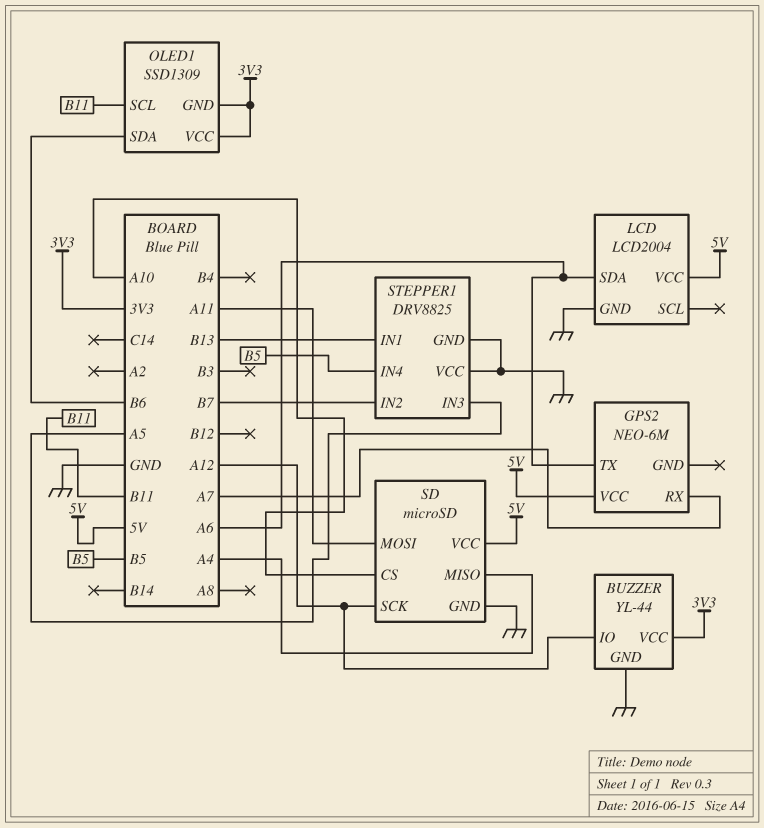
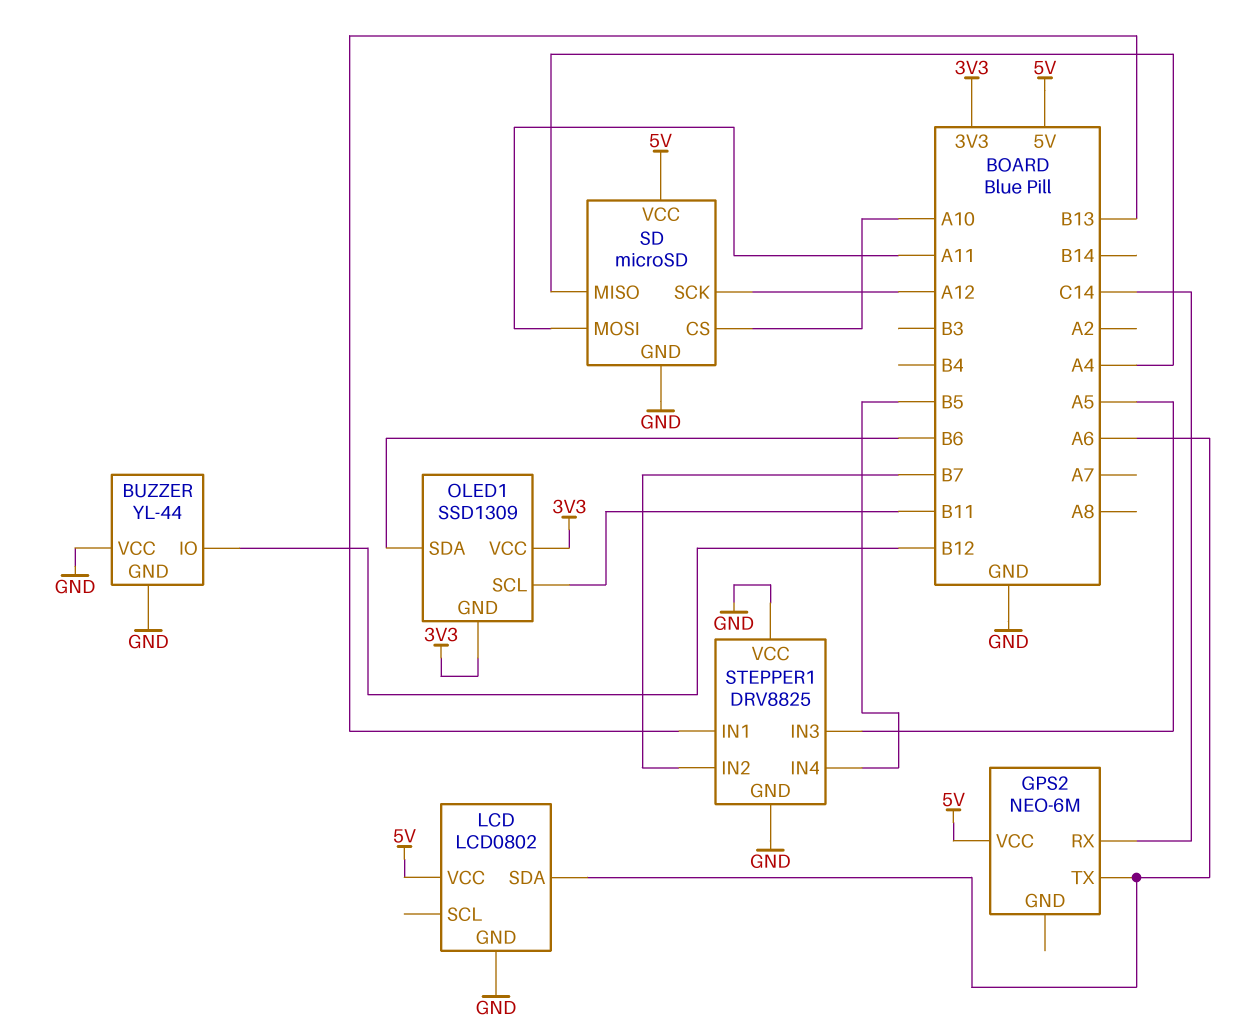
BUZZER pin IO: A12 -> B12
BUZZER pin VCC: 3V3 -> GND
GPS2 pin RX: A7 -> C14
LCD: LCD2004 -> LCD0802

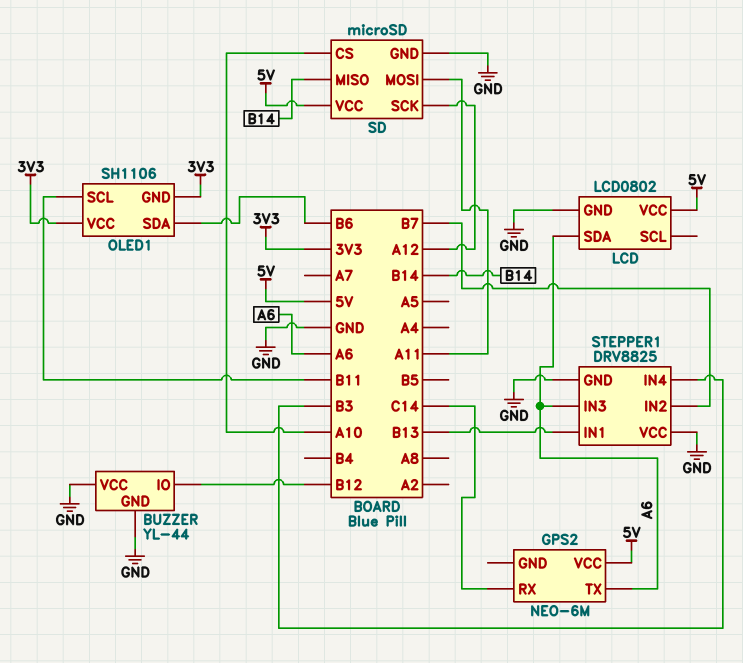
OLED1: SSD1309 -> SH1106
SD pin MISO: A4 -> B14
STEPPER1 pin IN3: A5 -> A6
STEPPER1 pin IN4: B5 -> B3

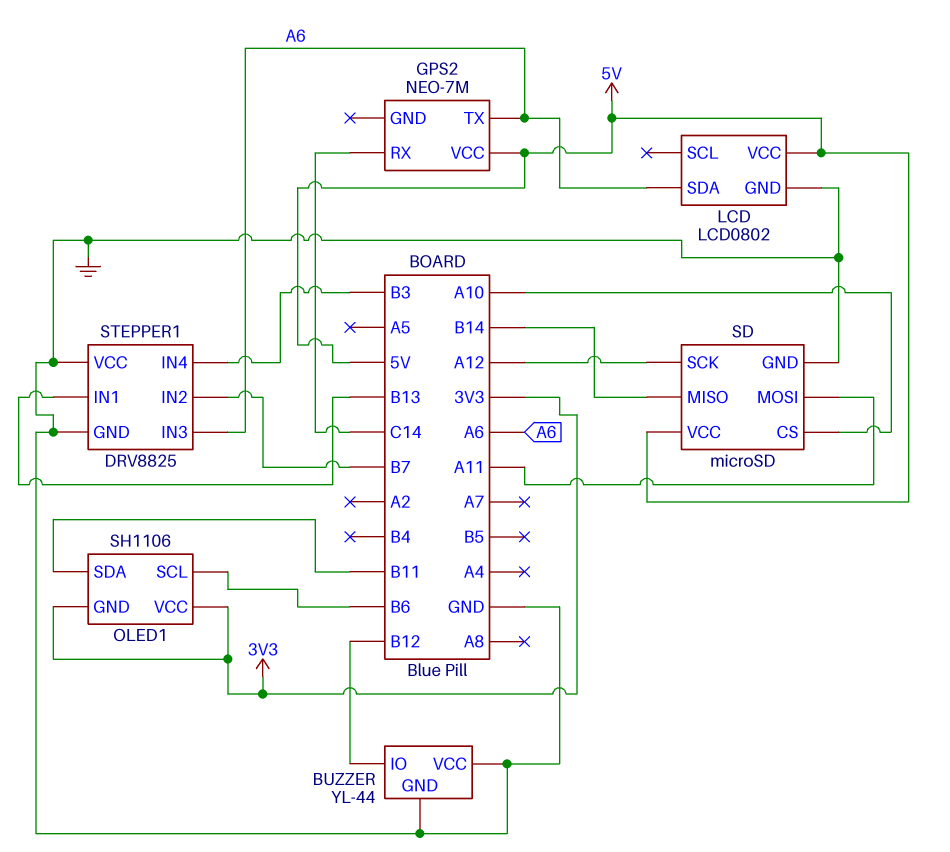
GPS2: NEO-6M -> NEO-7M
OLED1 pin SCL: B11 -> B6
OLED1 pin SDA: B6 -> B11

